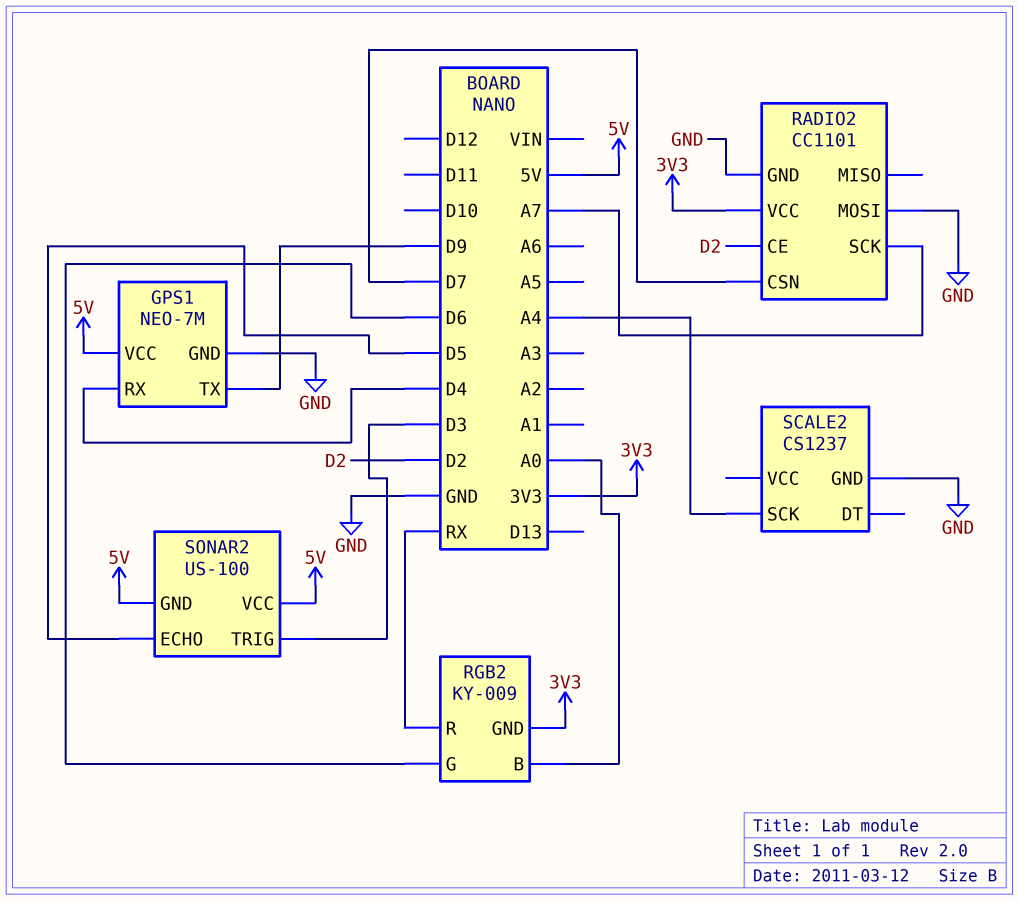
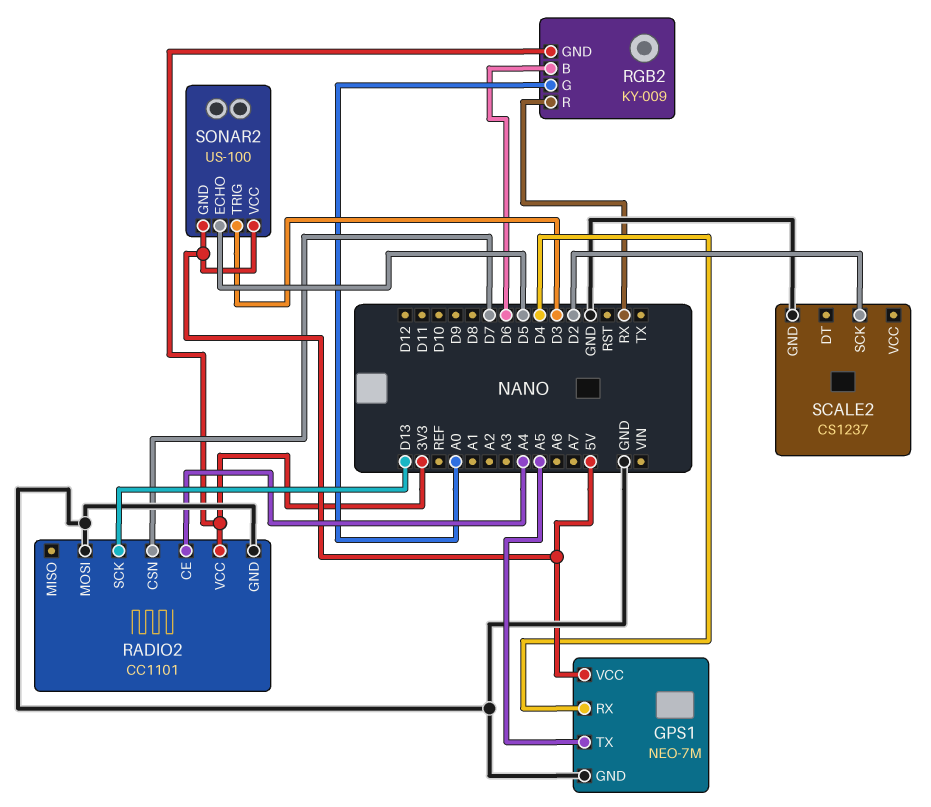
GPS1 pin TX: D9 -> A5
RADIO2 pin CE: D2 -> A4
RADIO2 pin SCK: A7 -> D13
RGB2 pin B: A0 -> D6
RGB2 pin G: D6 -> A0
SCALE2 pin SCK: A4 -> D2

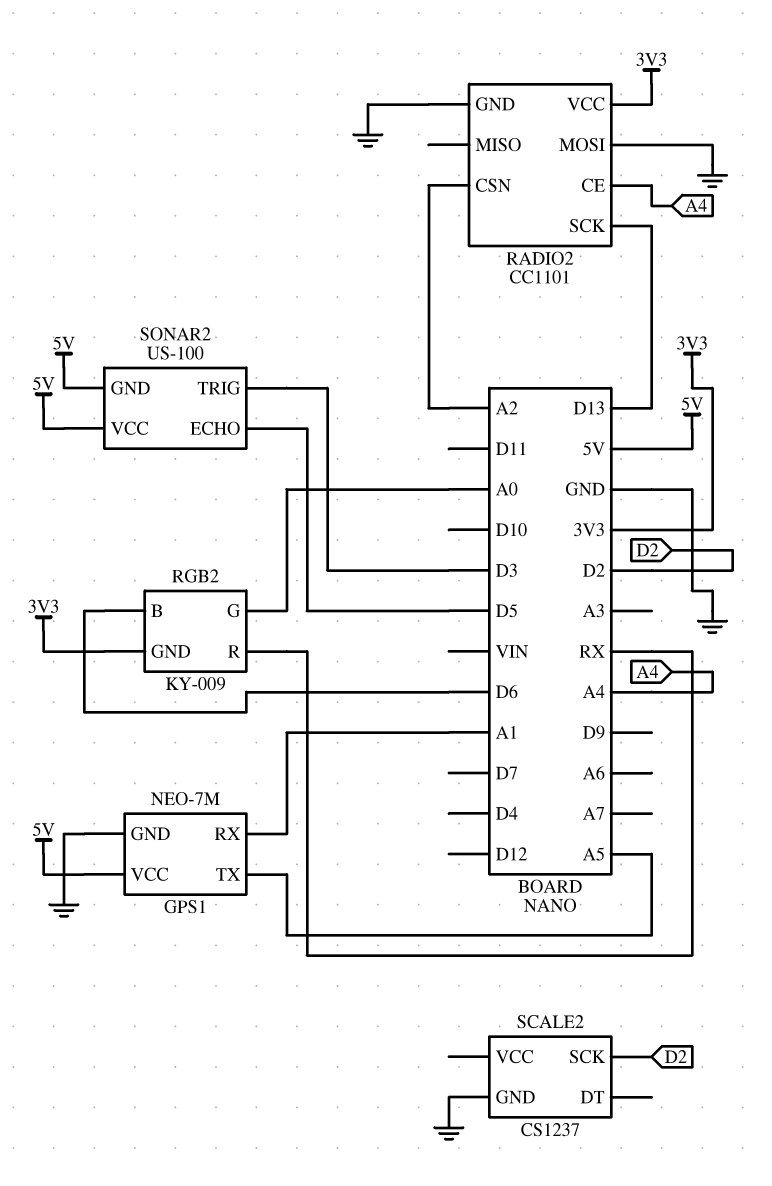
GPS1 pin RX: D4 -> A1
RADIO2 pin CSN: D7 -> A2

